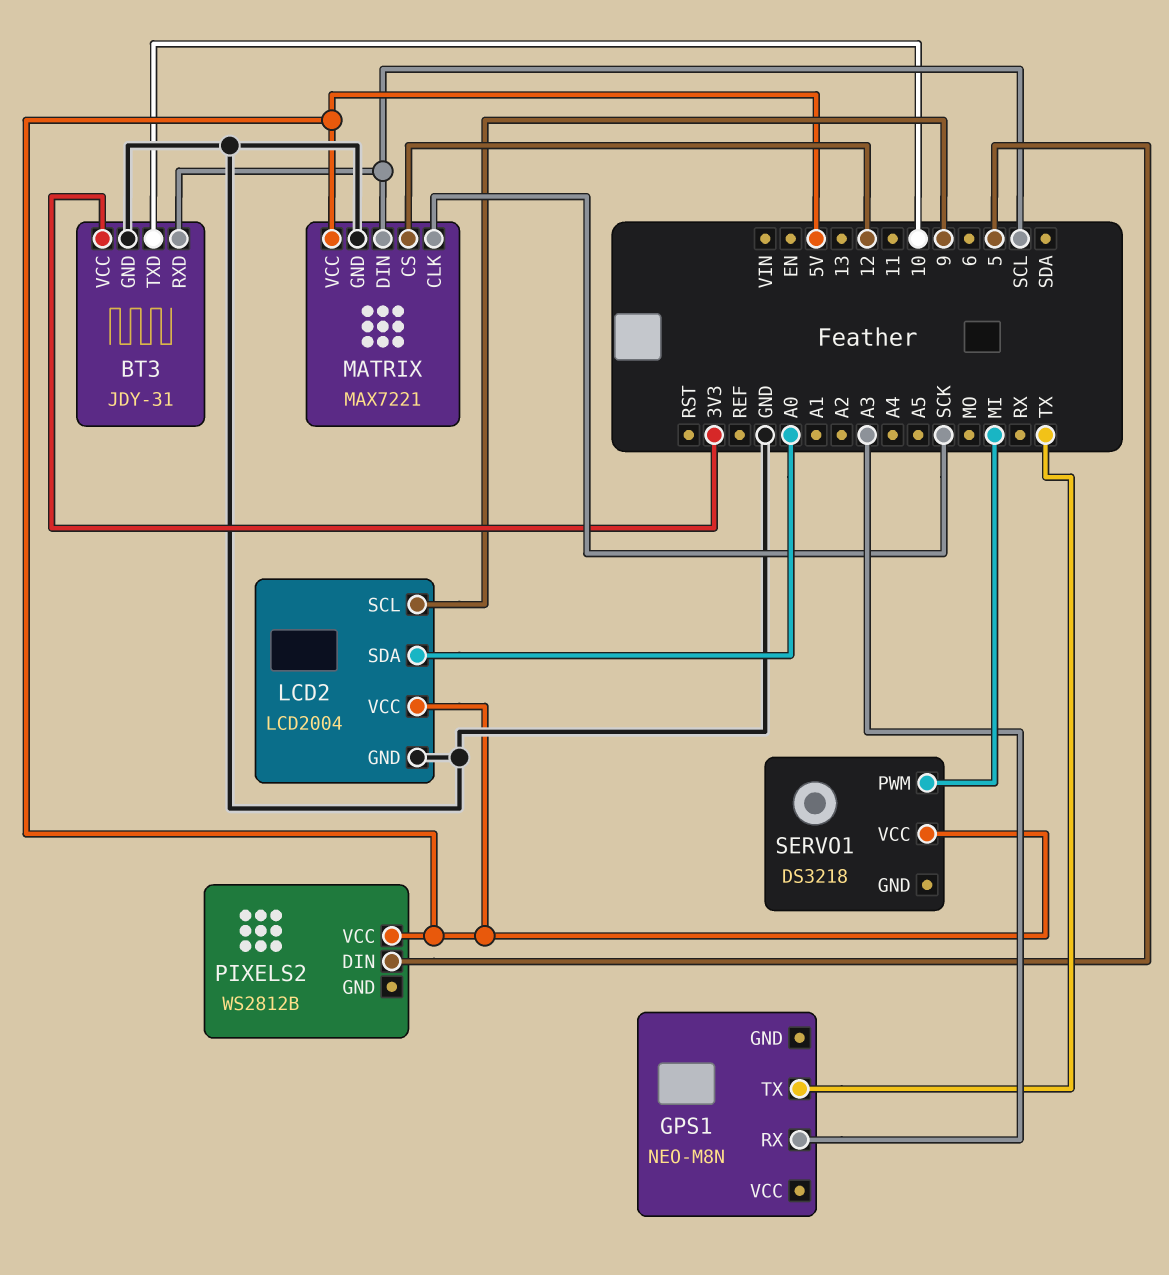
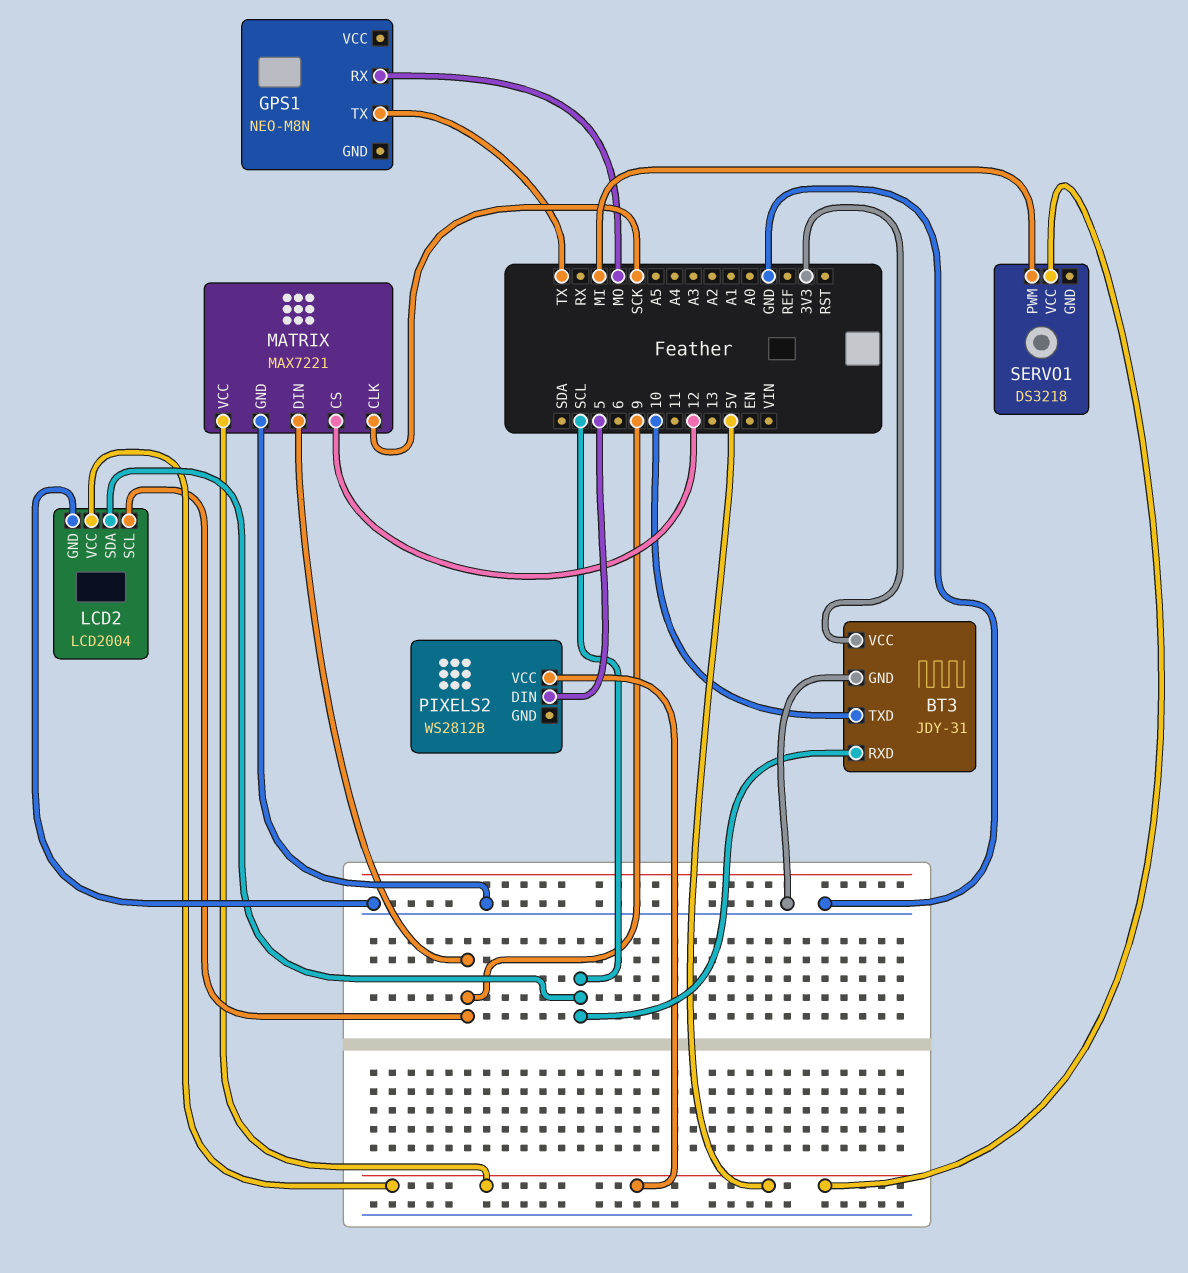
GPS1 pin RX: A3 -> MO
LCD2 pin SDA: A0 -> SCL
MATRIX pin DIN: SCL -> 9

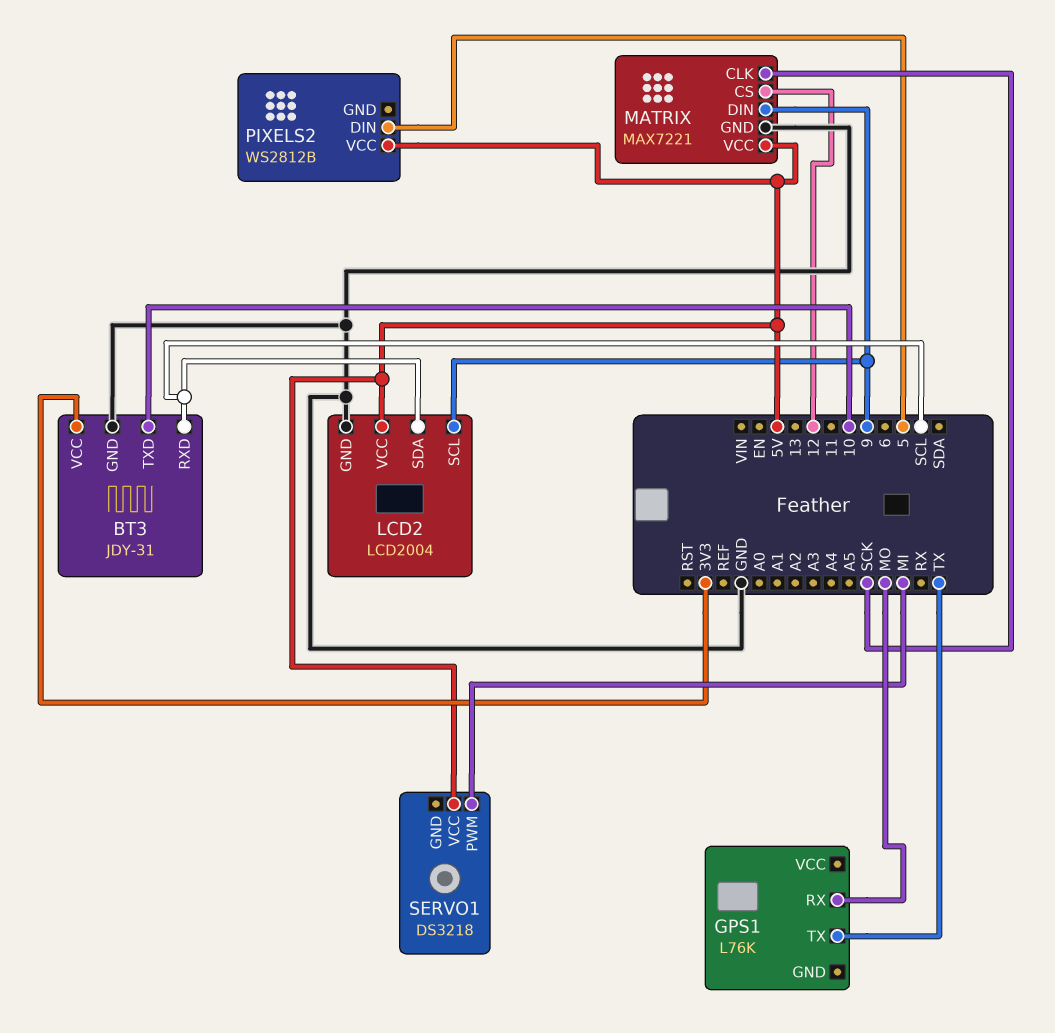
GPS1: NEO-M8N -> L76K

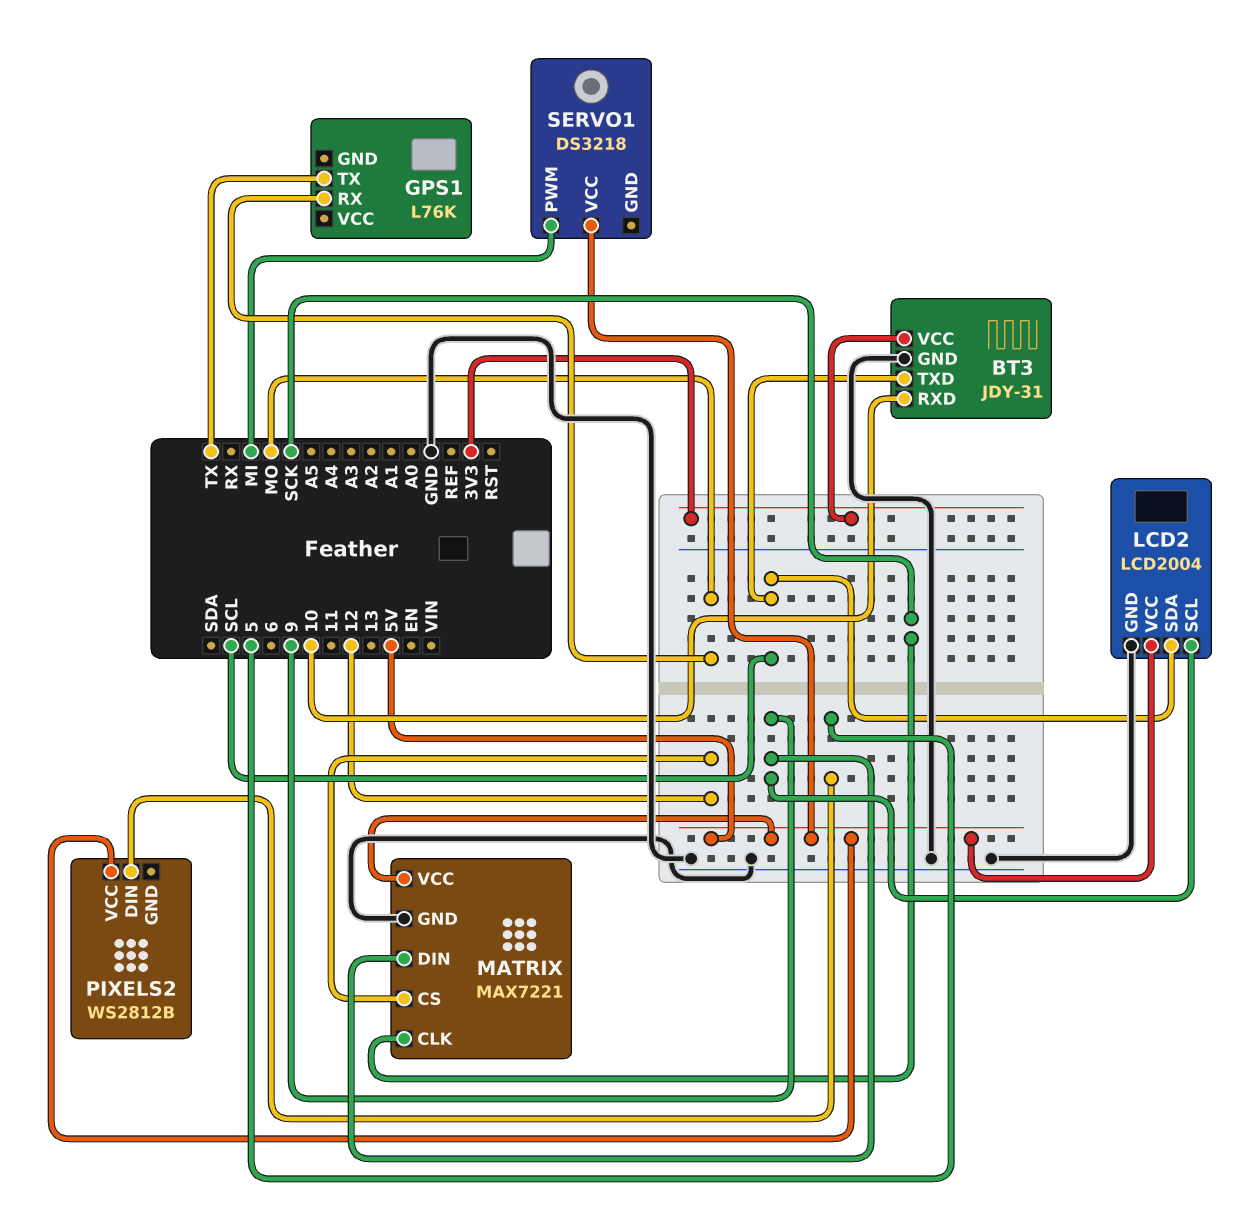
BT3 pin RXD: SCL -> 10
BT3 pin TXD: 10 -> SCL

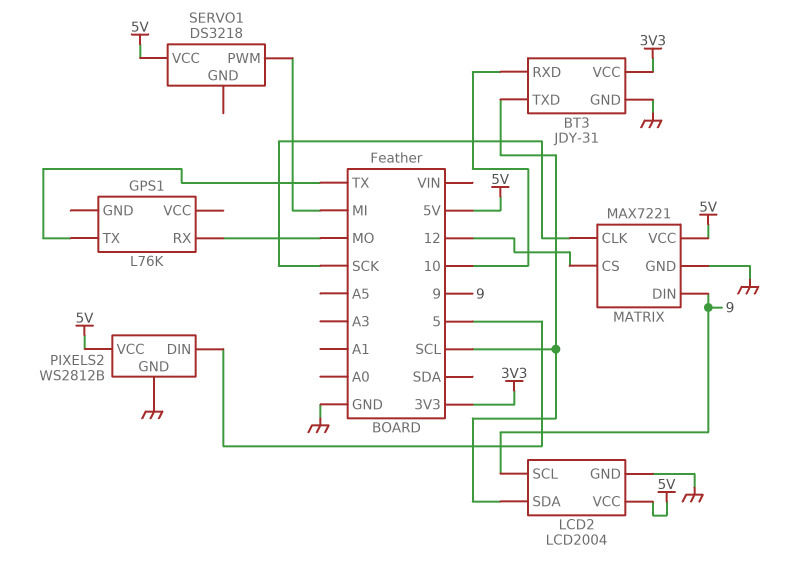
PIXELS2 pin GND: none -> GND

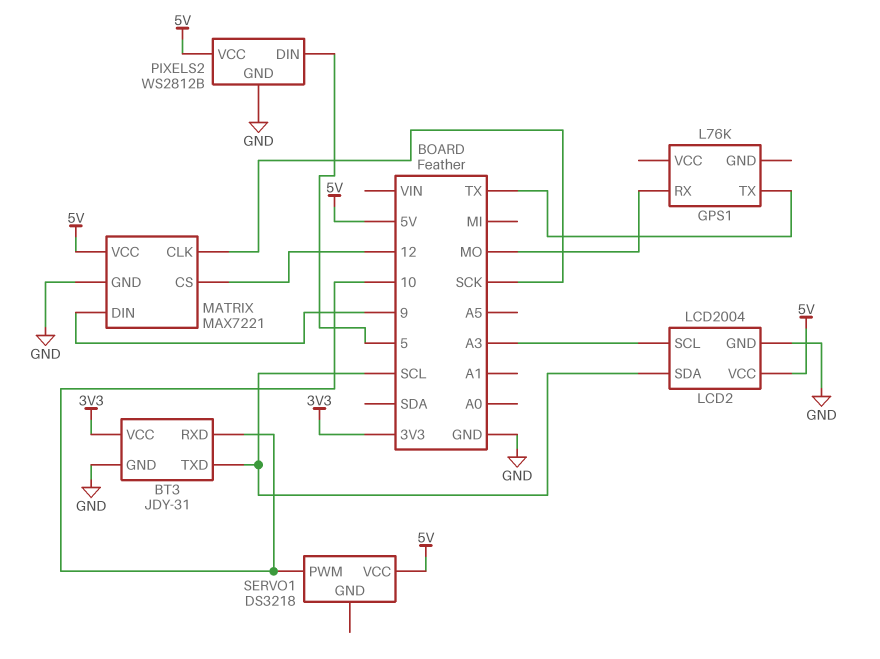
LCD2 pin SCL: 9 -> A3
SERVO1 pin PWM: MI -> 10

